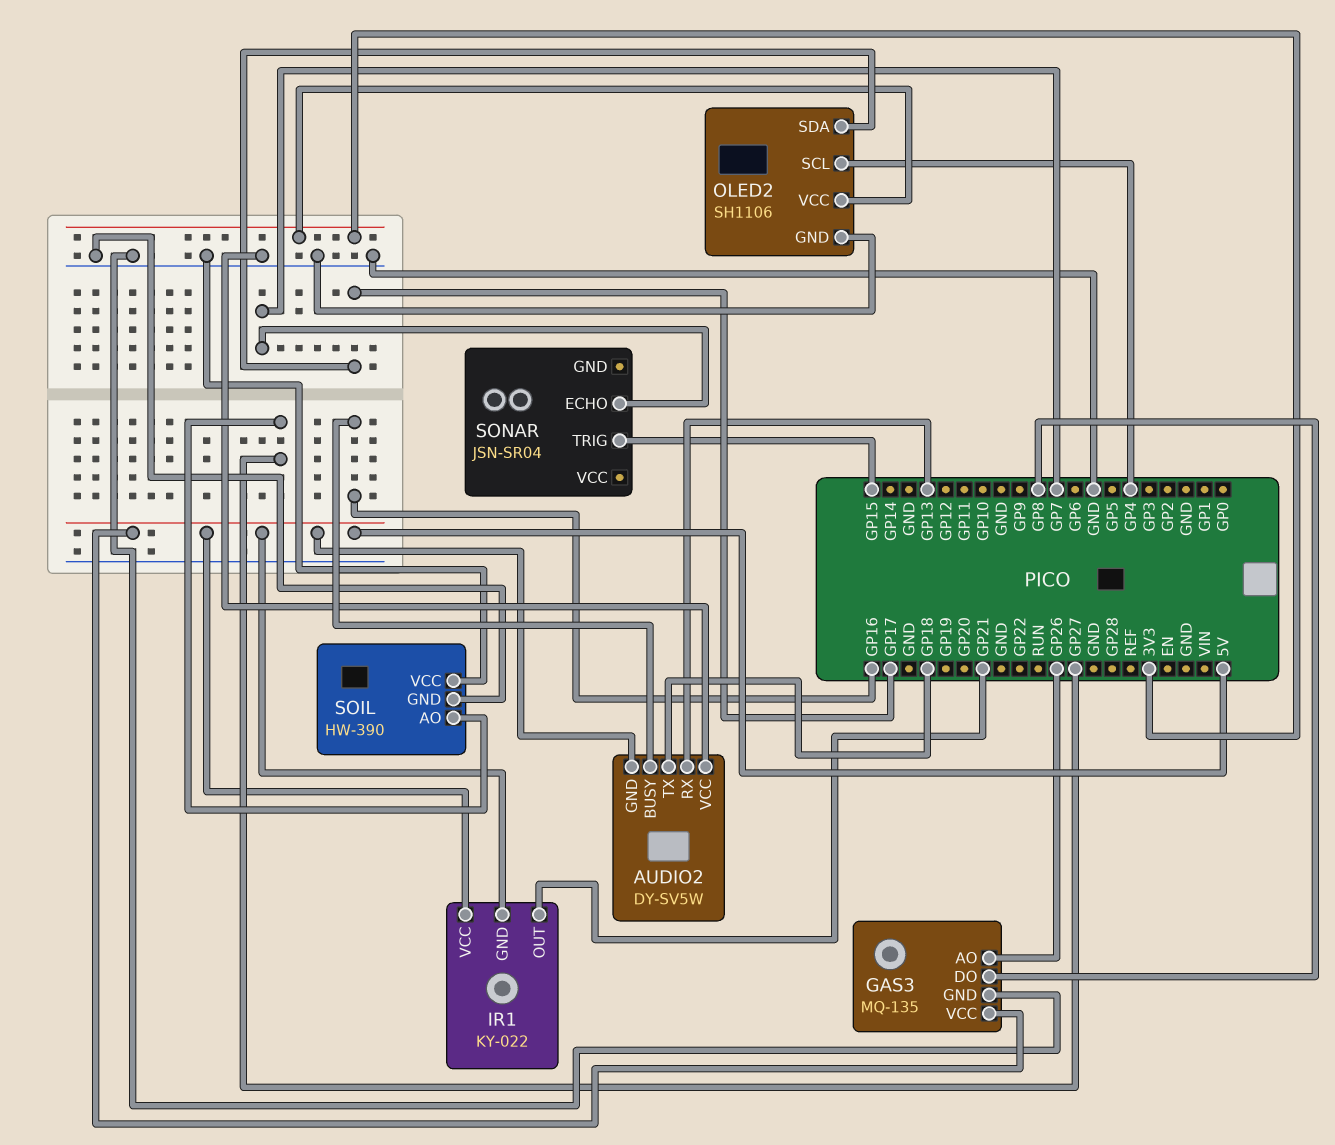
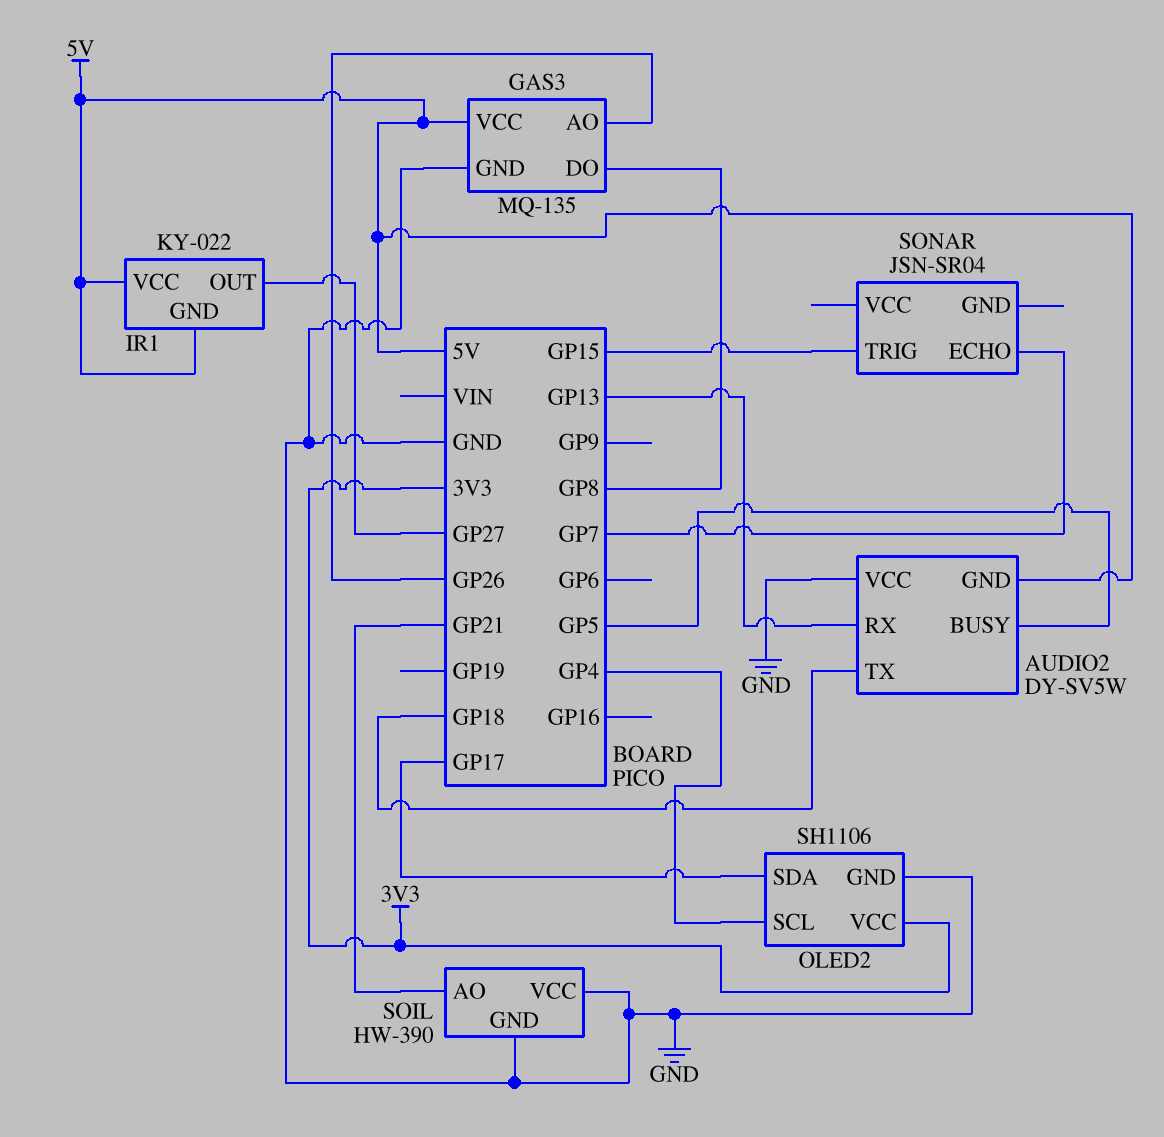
AUDIO2 pin BUSY: GP16 -> GP5
IR1 pin OUT: GP21 -> GP27
SOIL pin AO: GP27 -> GP21

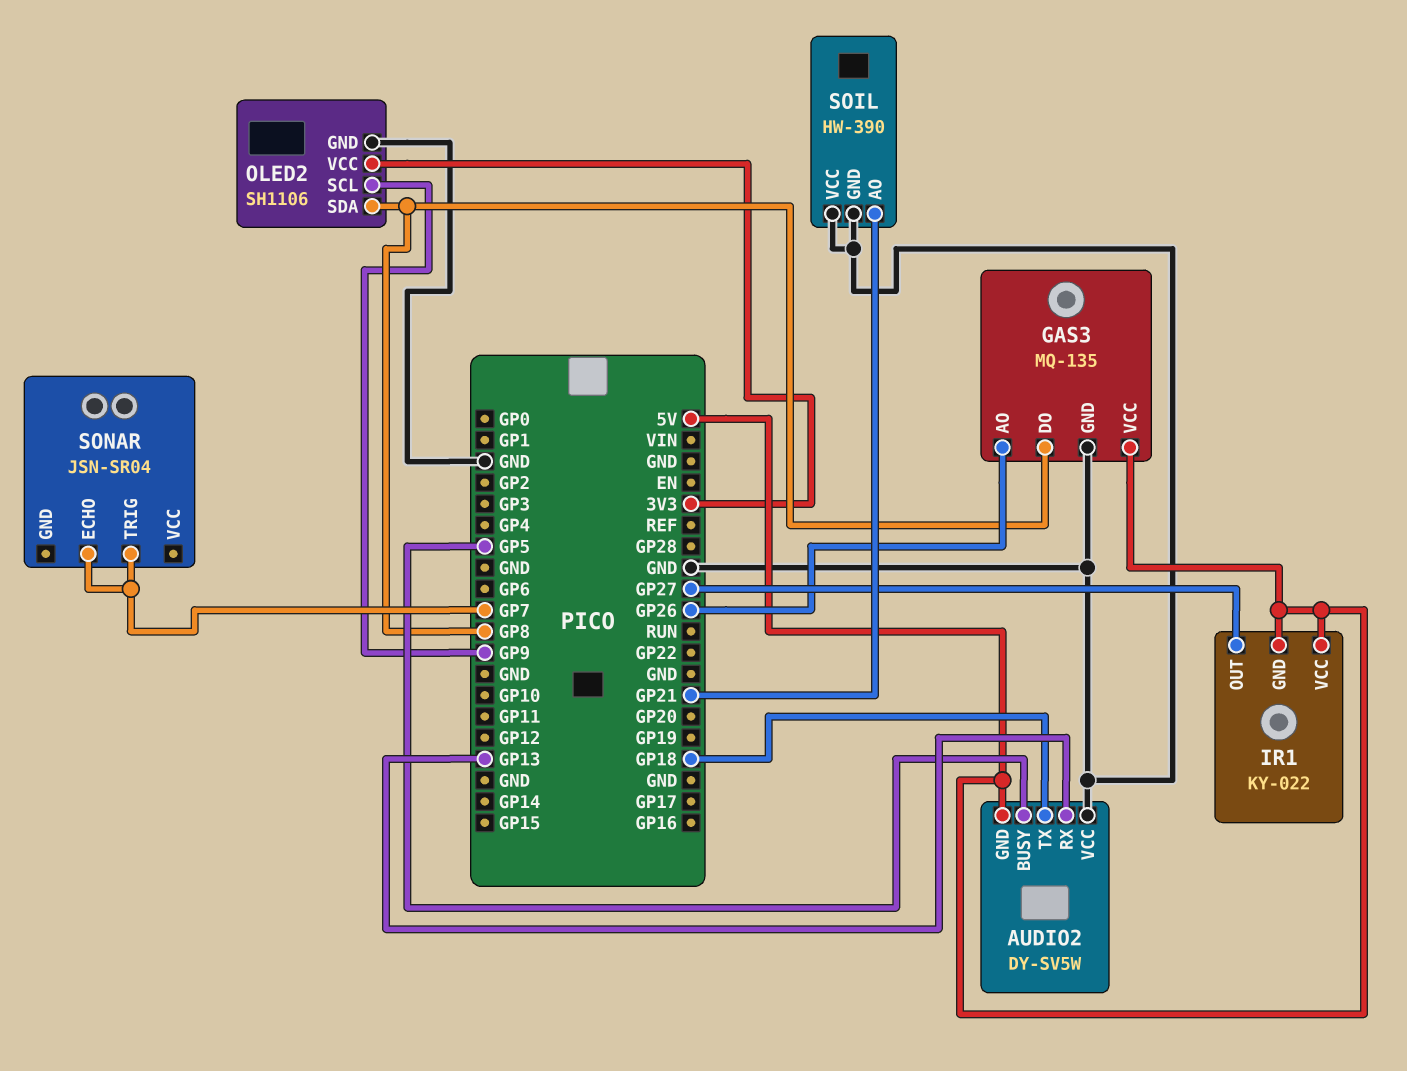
OLED2 pin SCL: GP4 -> GP9
OLED2 pin SDA: GP17 -> GP8
SONAR pin TRIG: GP15 -> GP7

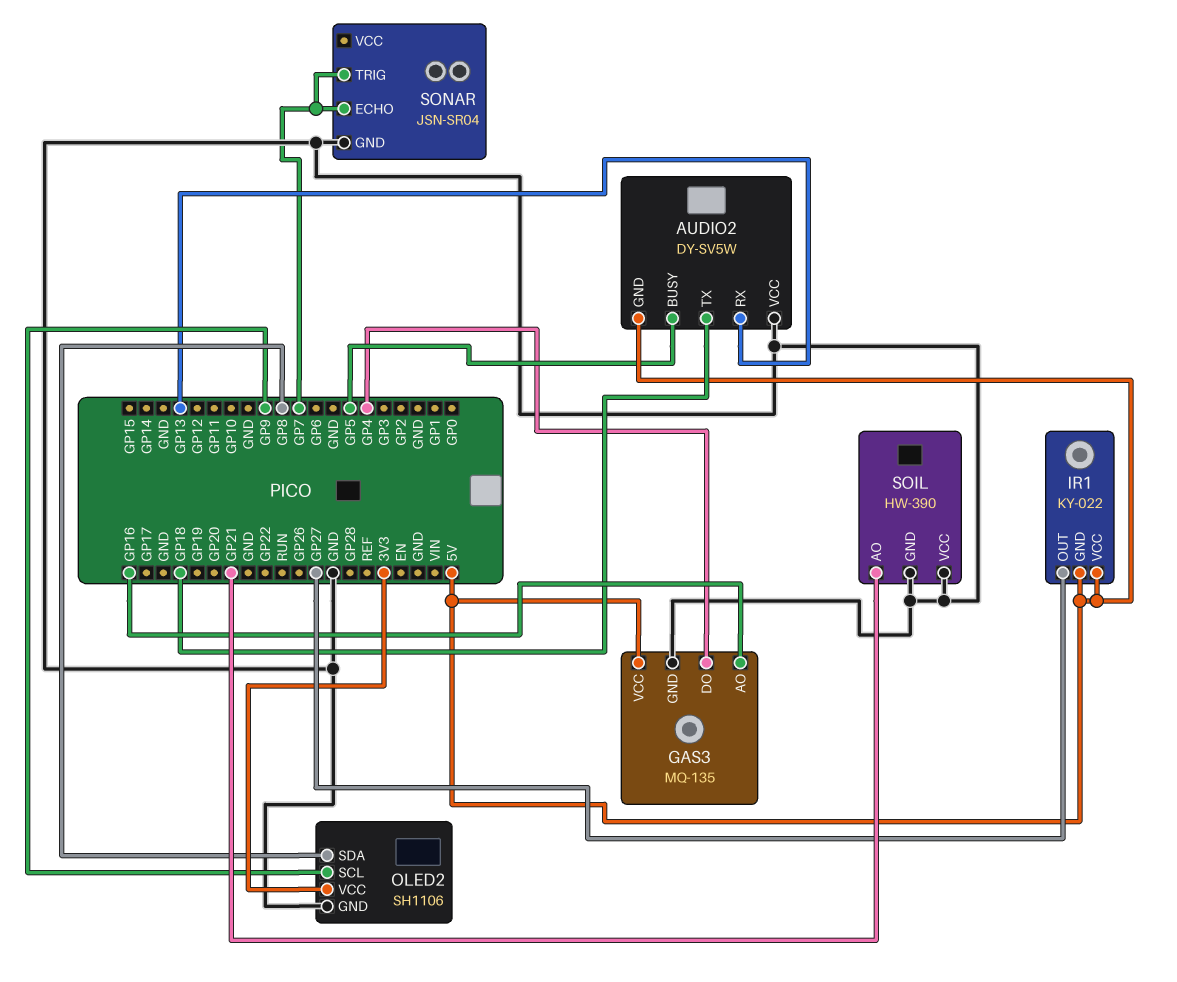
GAS3 pin AO: GP26 -> GP16
GAS3 pin DO: GP8 -> GP4
SONAR pin GND: none -> GND

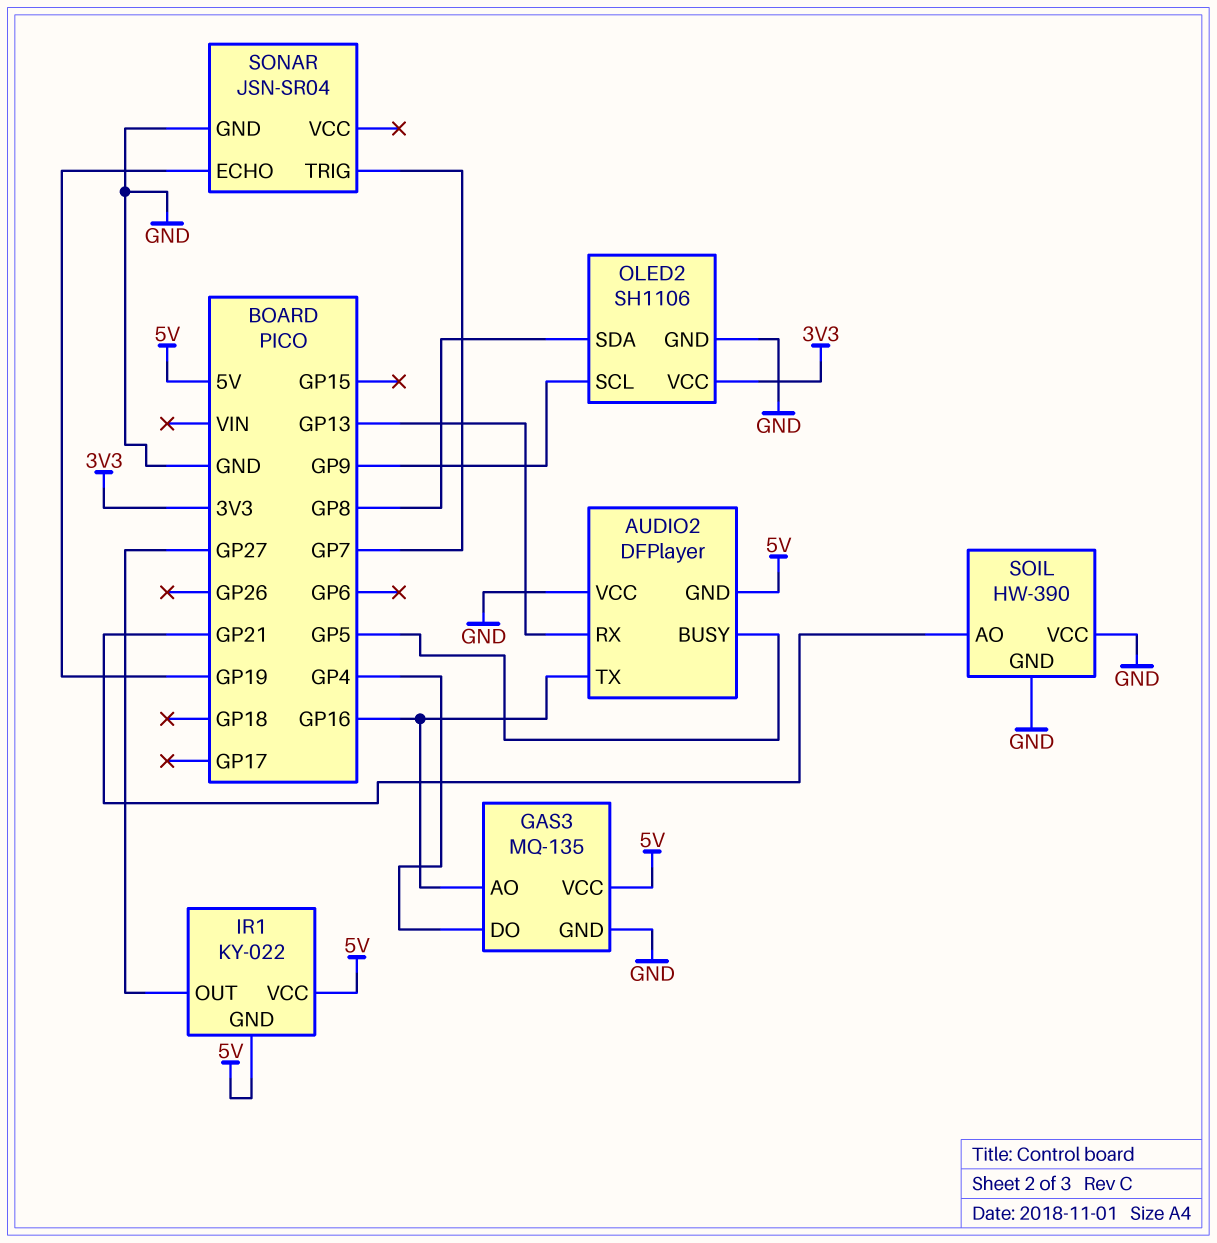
AUDIO2: DY-SV5W -> DFPlayer
AUDIO2 pin TX: GP18 -> GP16
SONAR pin ECHO: GP7 -> GP19

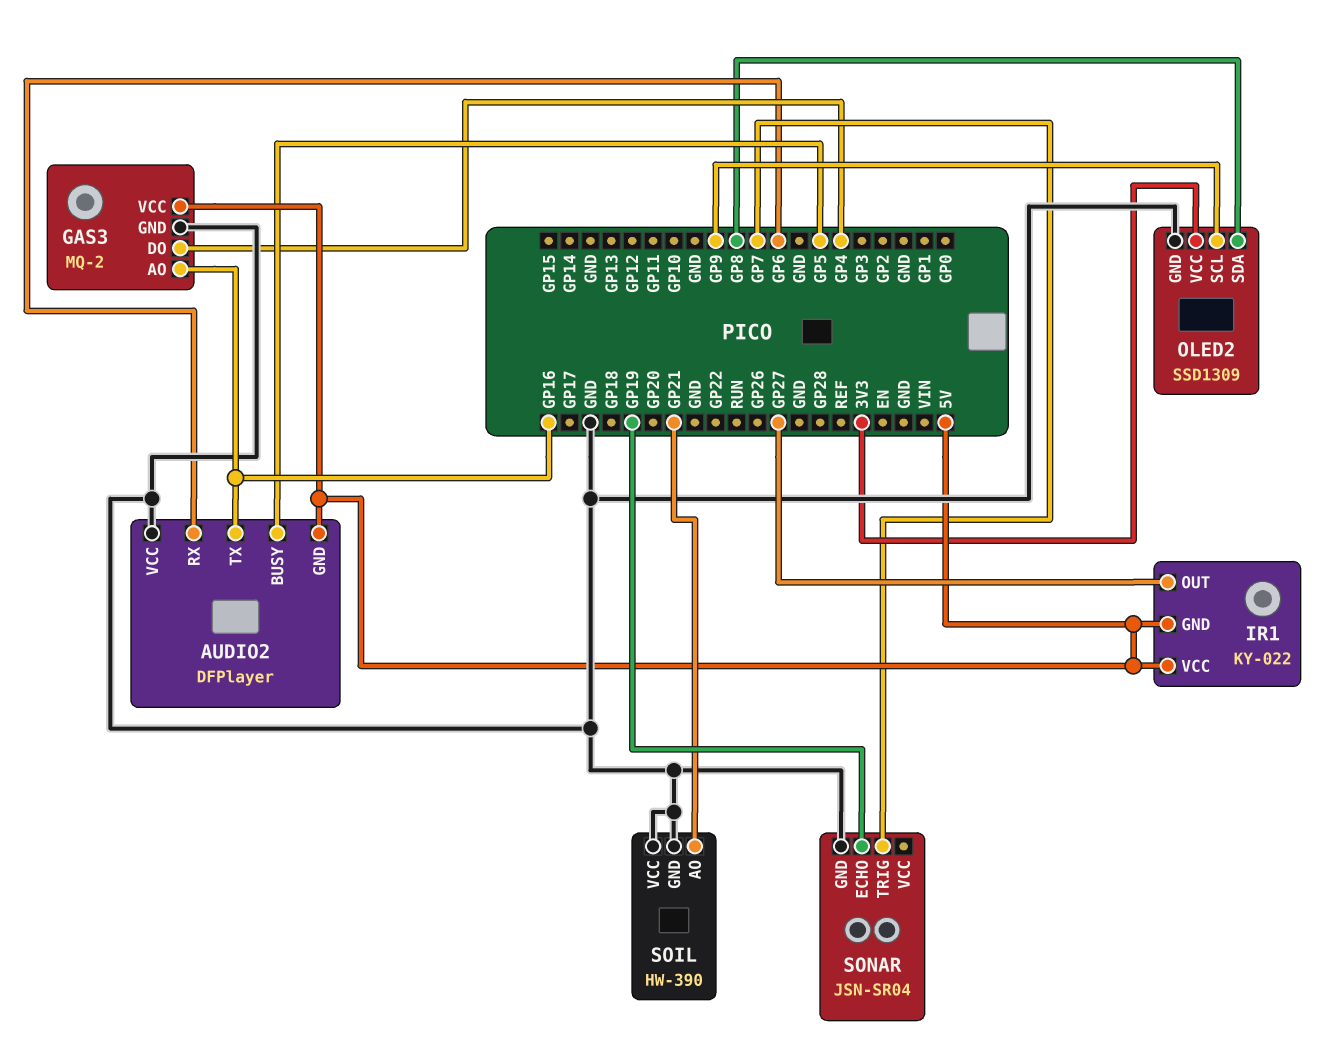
AUDIO2 pin RX: GP13 -> GP6
GAS3: MQ-135 -> MQ-2
OLED2: SH1106 -> SSD1309

